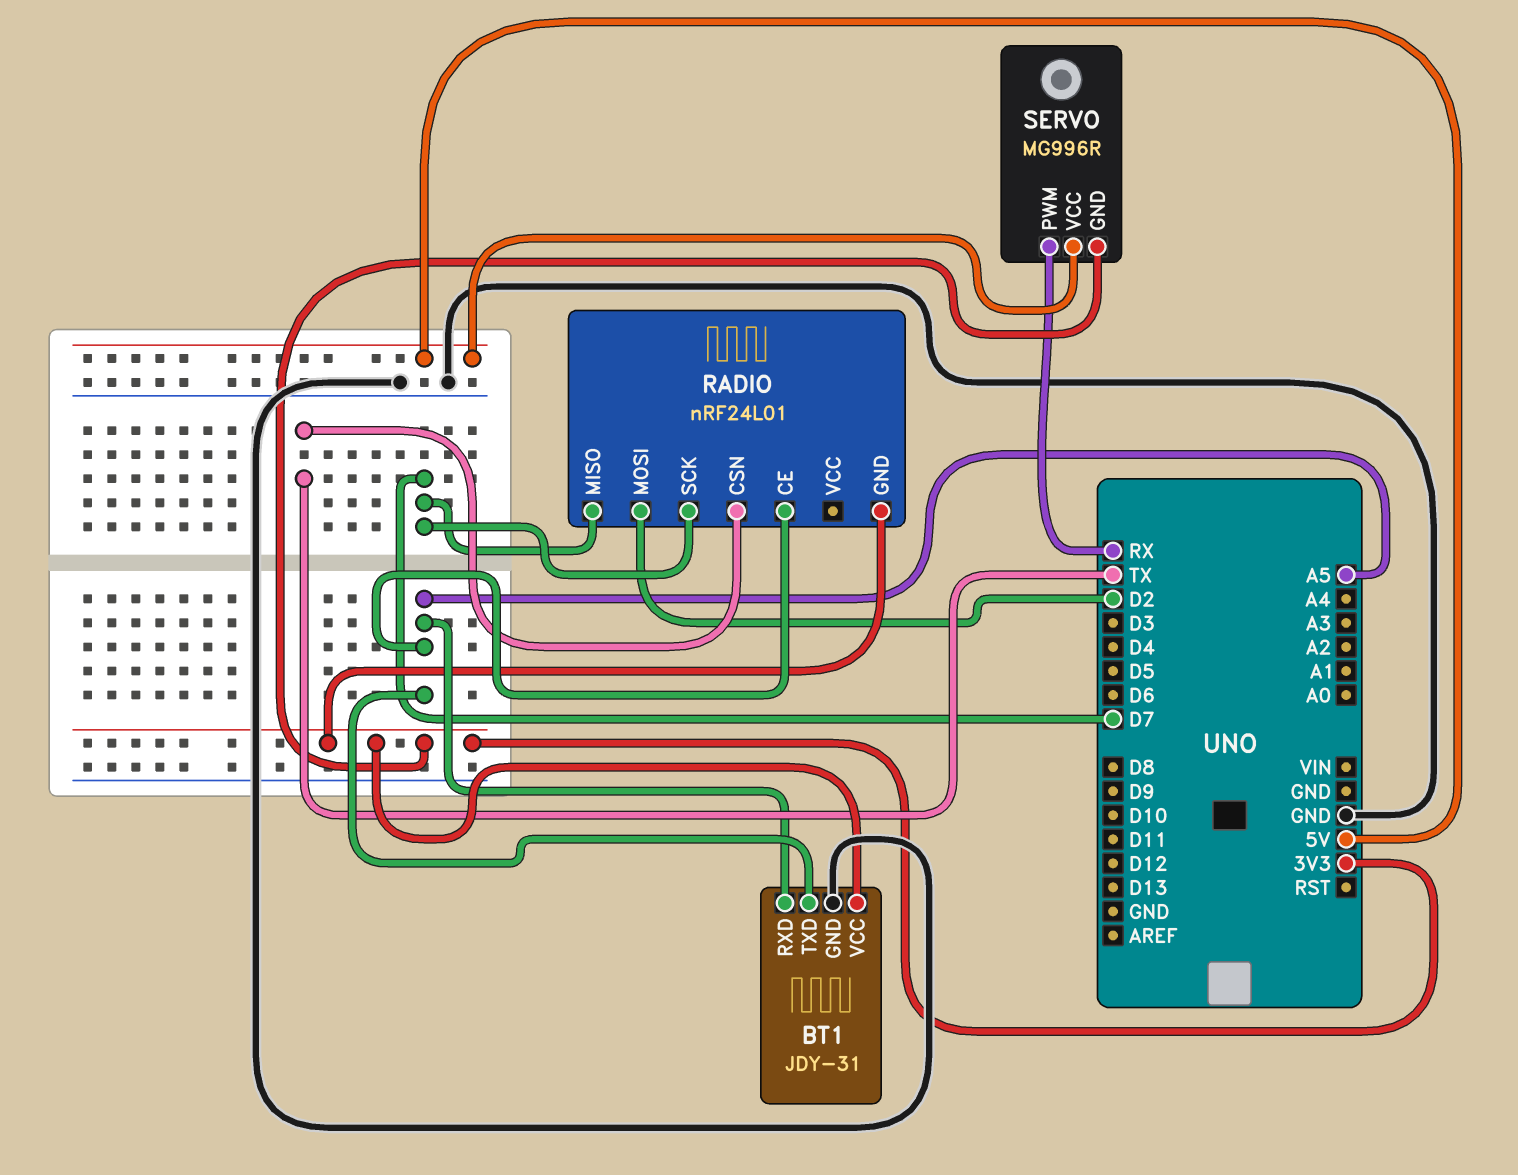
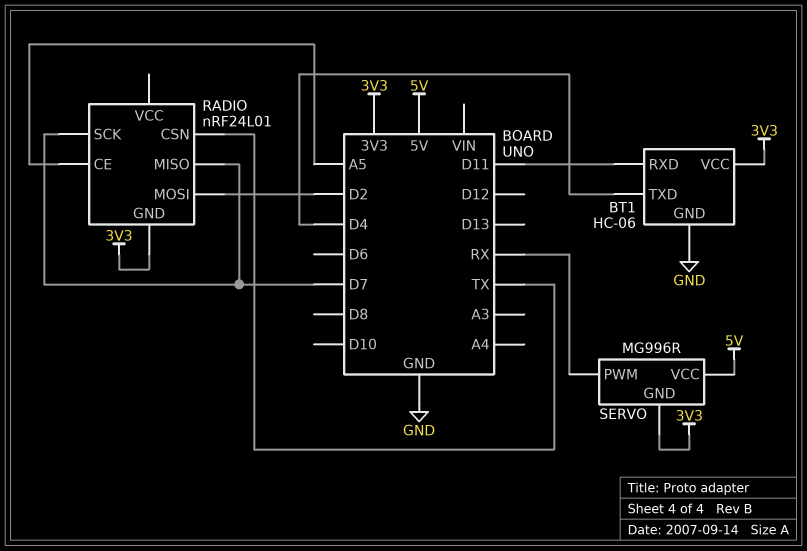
BT1: JDY-31 -> HC-06
BT1 pin RXD: A5 -> D11
BT1 pin TXD: A5 -> D4

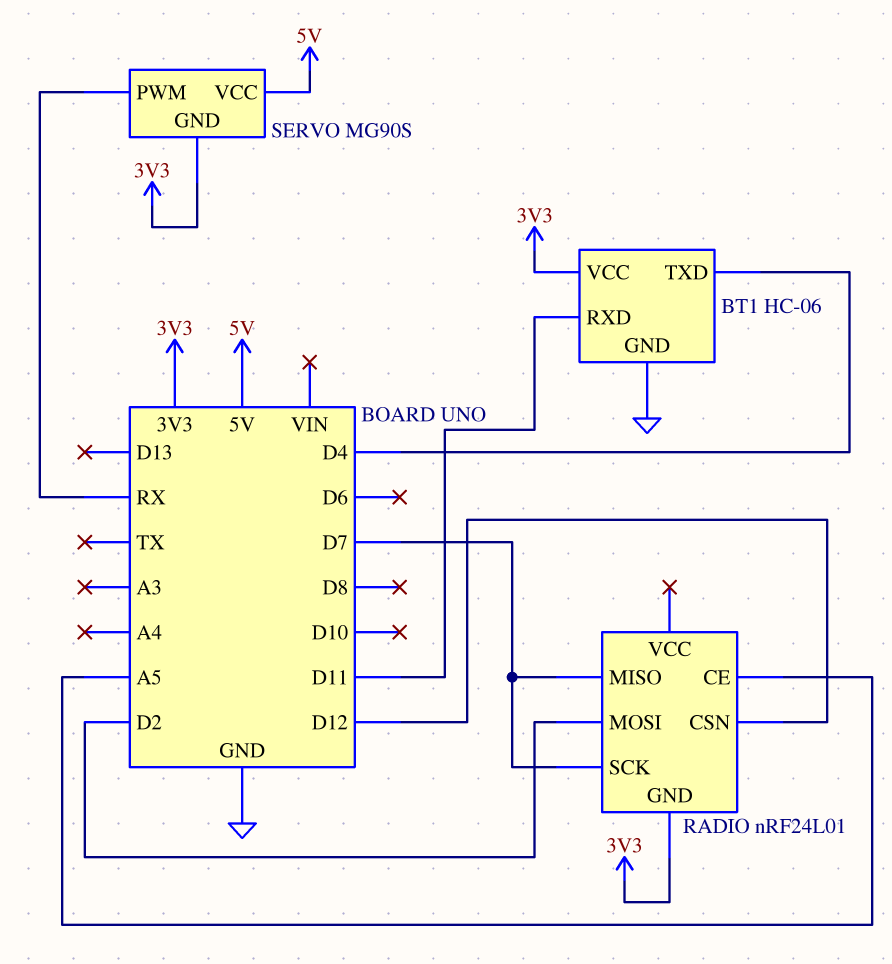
RADIO pin CSN: TX -> D12
SERVO: MG996R -> MG90S

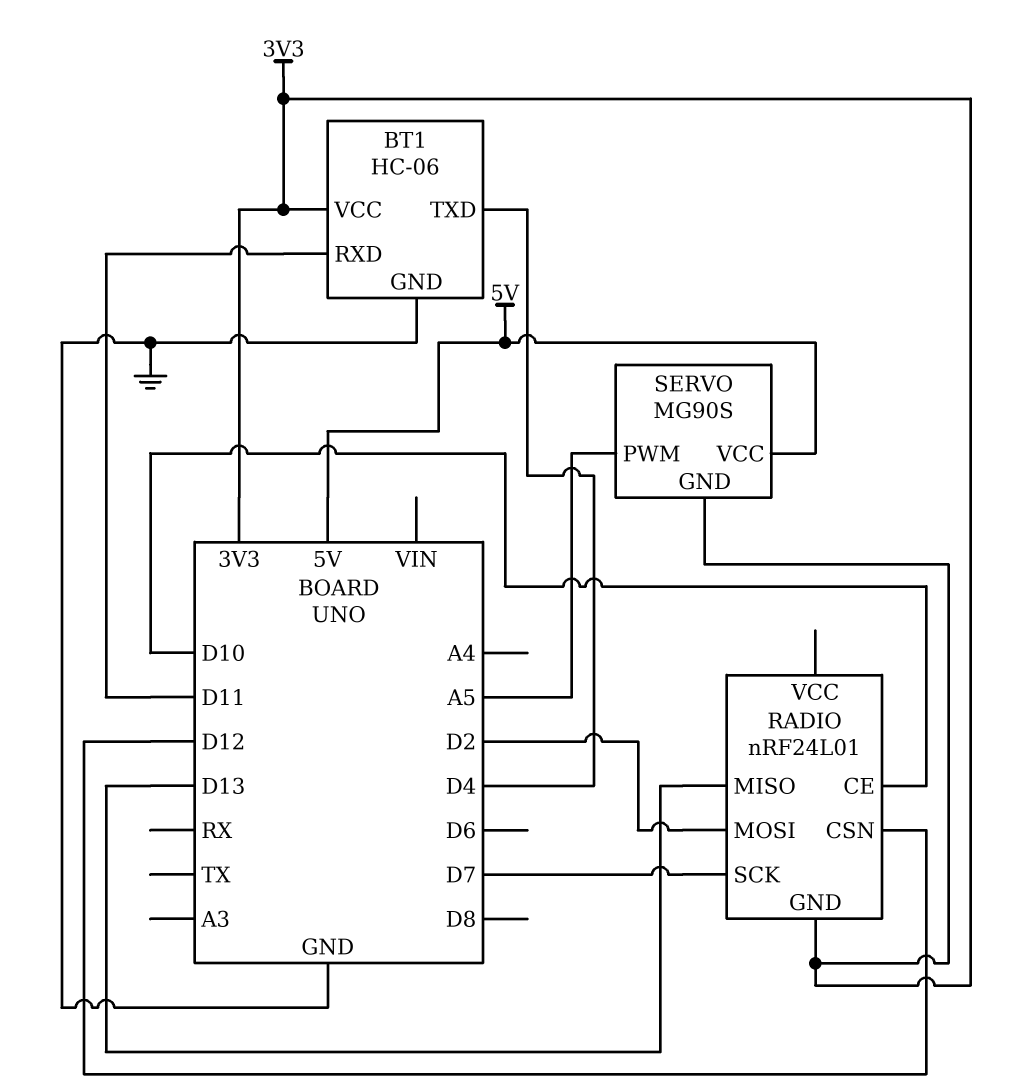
RADIO pin CE: A5 -> D10
RADIO pin MISO: D7 -> D13
SERVO pin PWM: RX -> A5

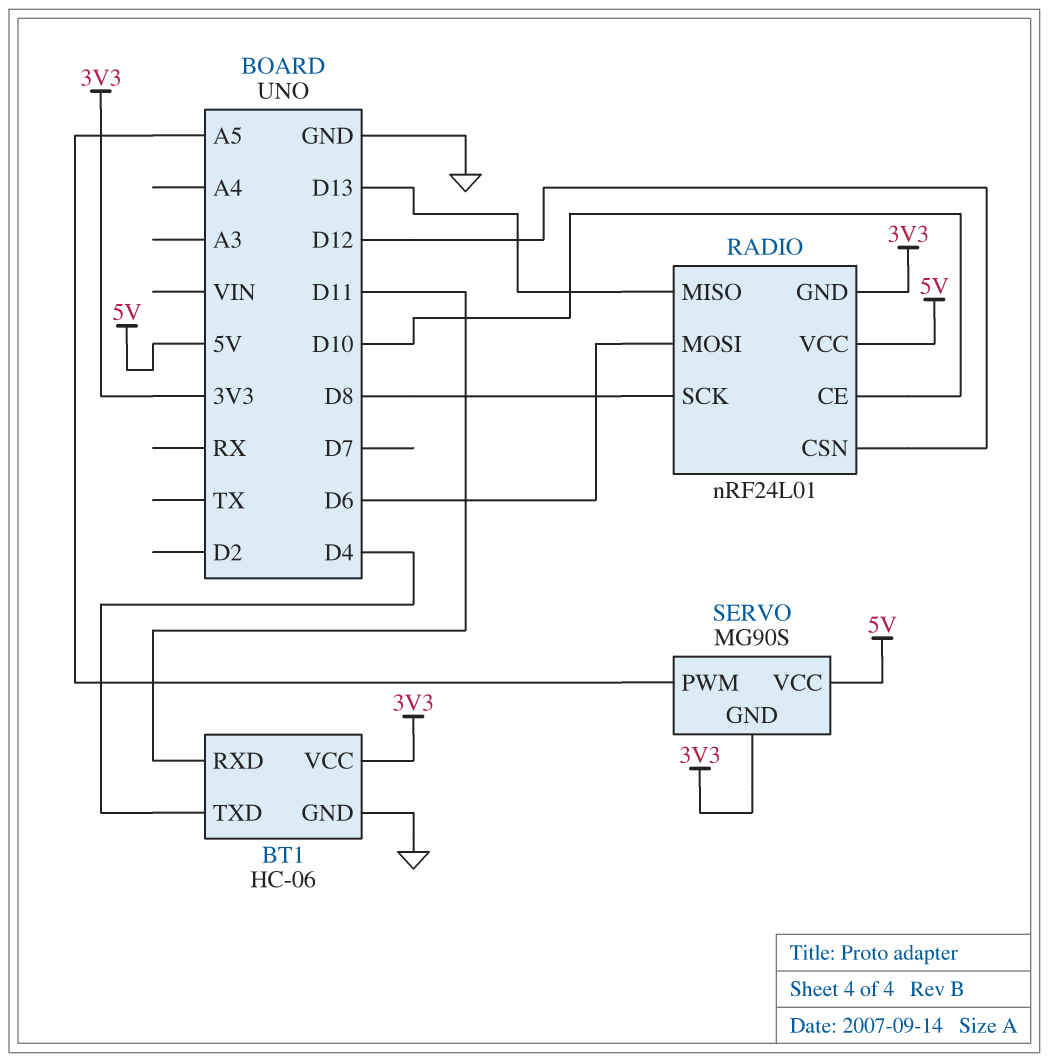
RADIO pin MOSI: D2 -> D6
RADIO pin SCK: D7 -> D8
RADIO pin VCC: none -> 5V

